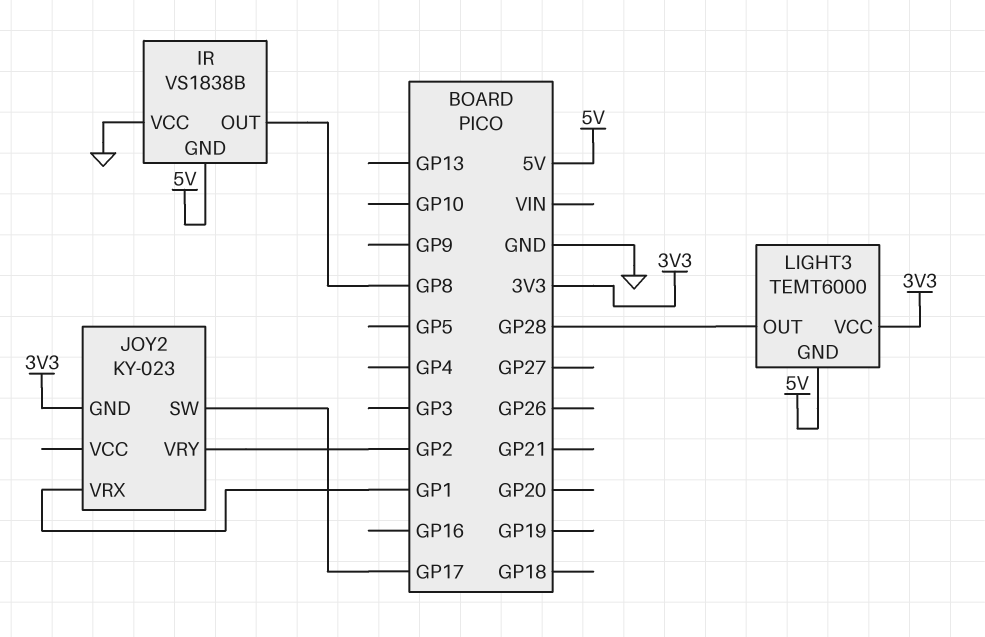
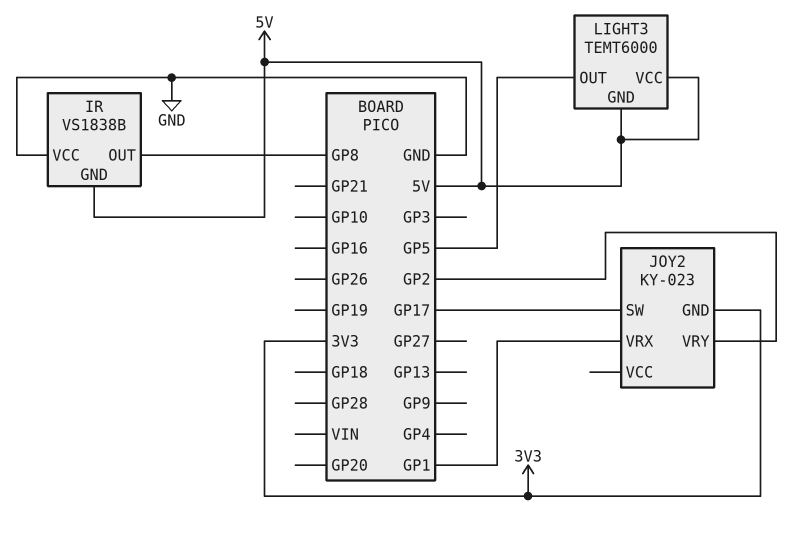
LIGHT3 pin OUT: GP28 -> GP5
LIGHT3 pin VCC: 3V3 -> 5V

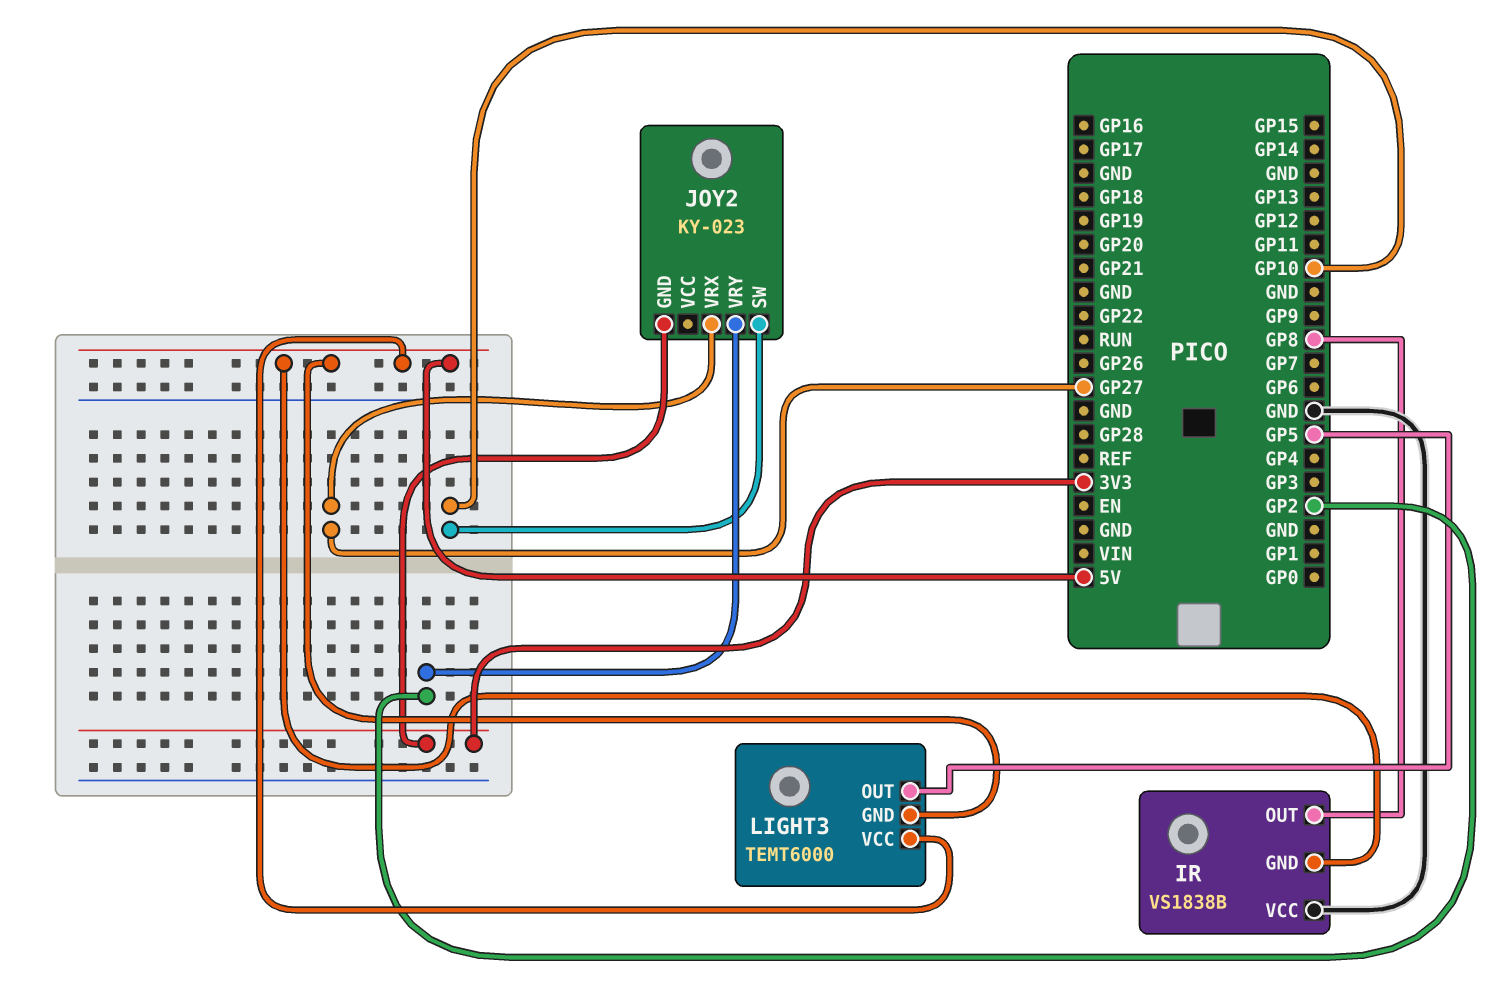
JOY2 pin SW: GP17 -> GP10
JOY2 pin VRX: GP1 -> GP27

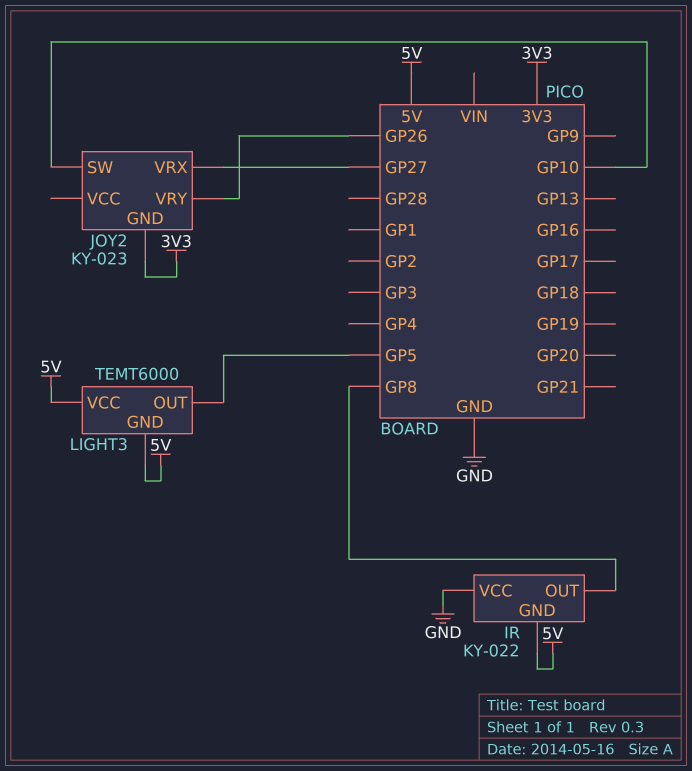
IR: VS1838B -> KY-022
JOY2 pin VRY: GP2 -> GP26

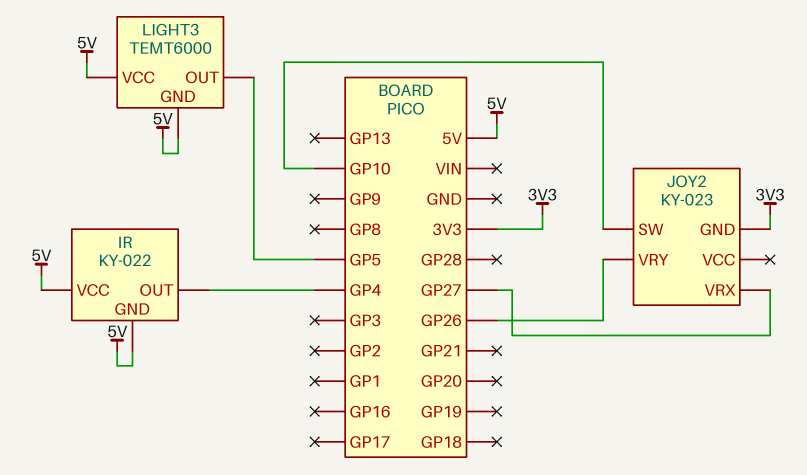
IR pin OUT: GP8 -> GP4
IR pin VCC: GND -> 5V

